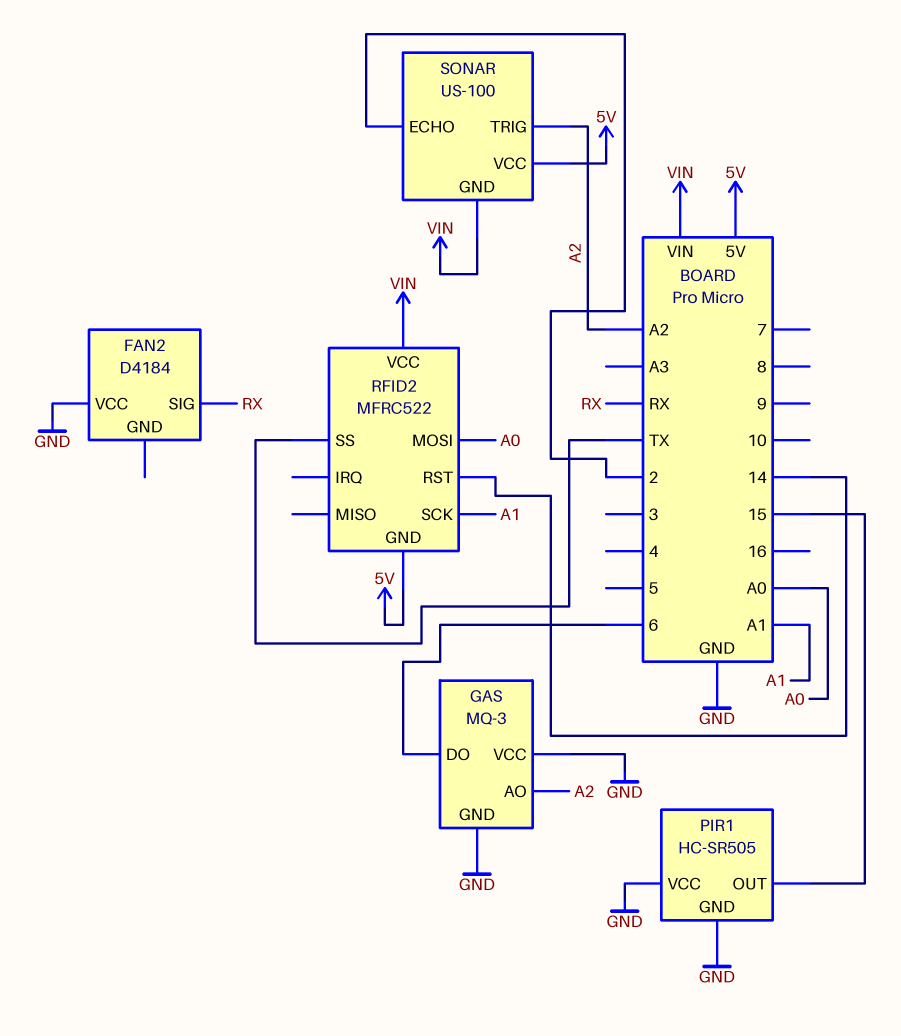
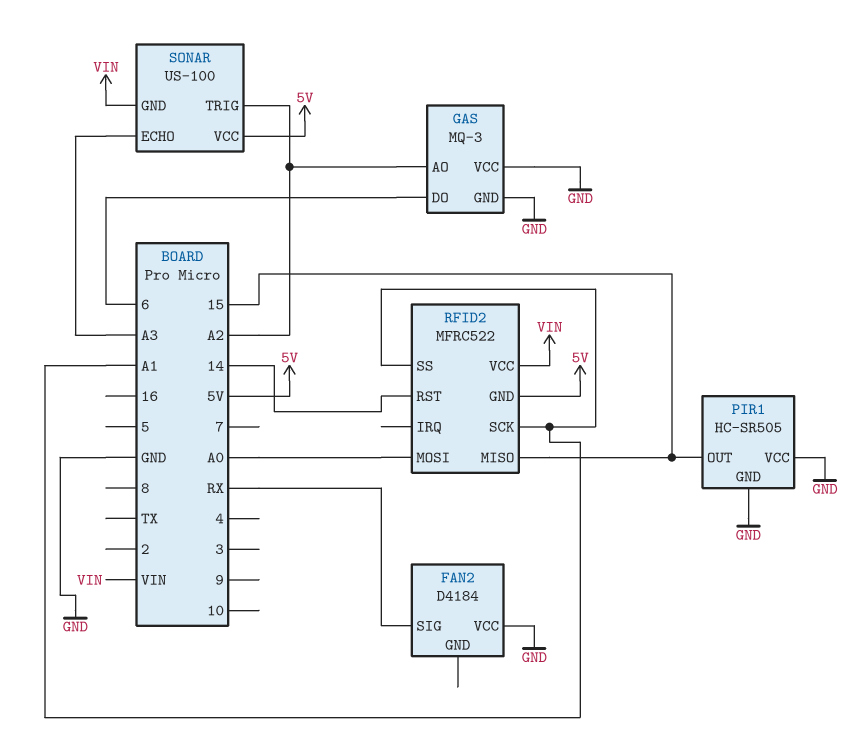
RFID2 pin MISO: none -> 15
RFID2 pin SS: TX -> A1
SONAR pin ECHO: 2 -> A3

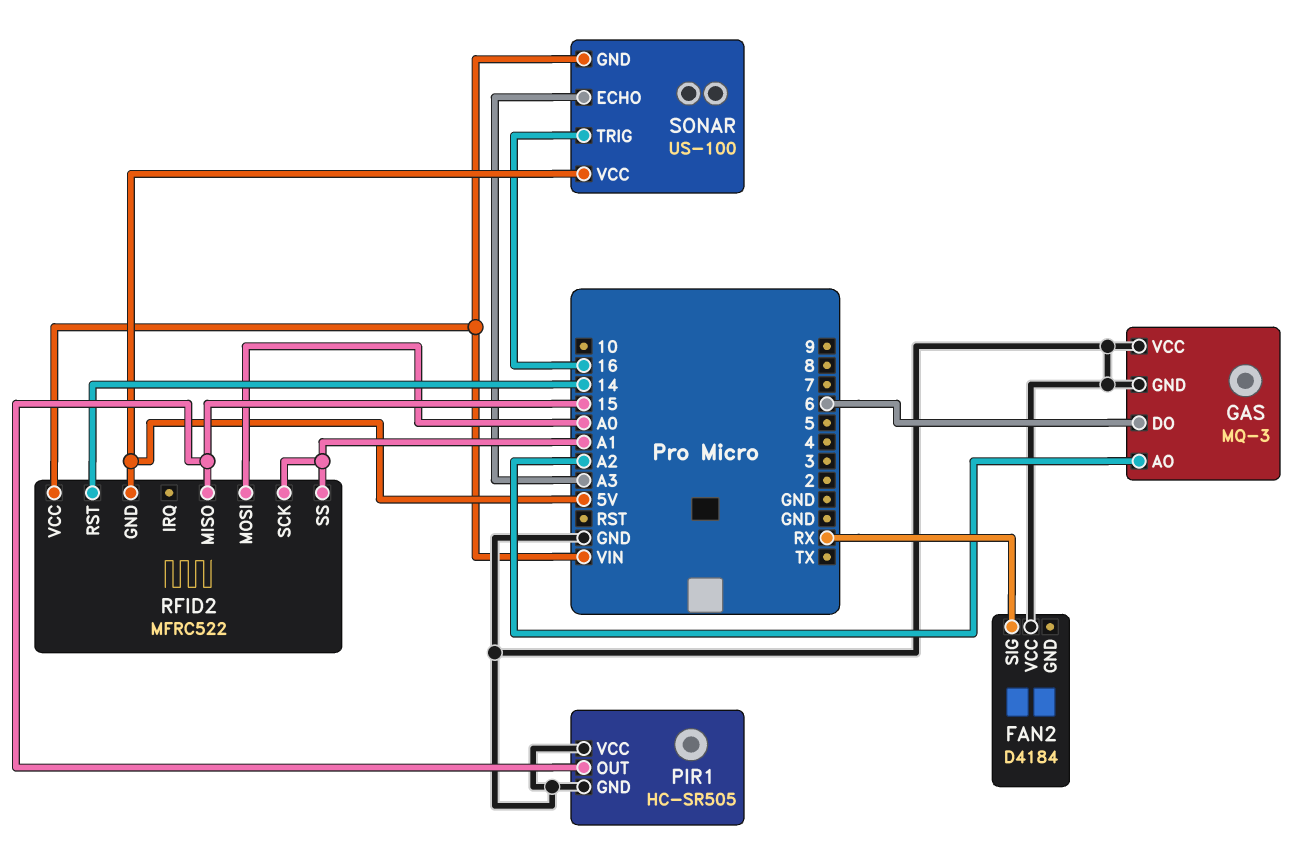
SONAR pin TRIG: A2 -> 16

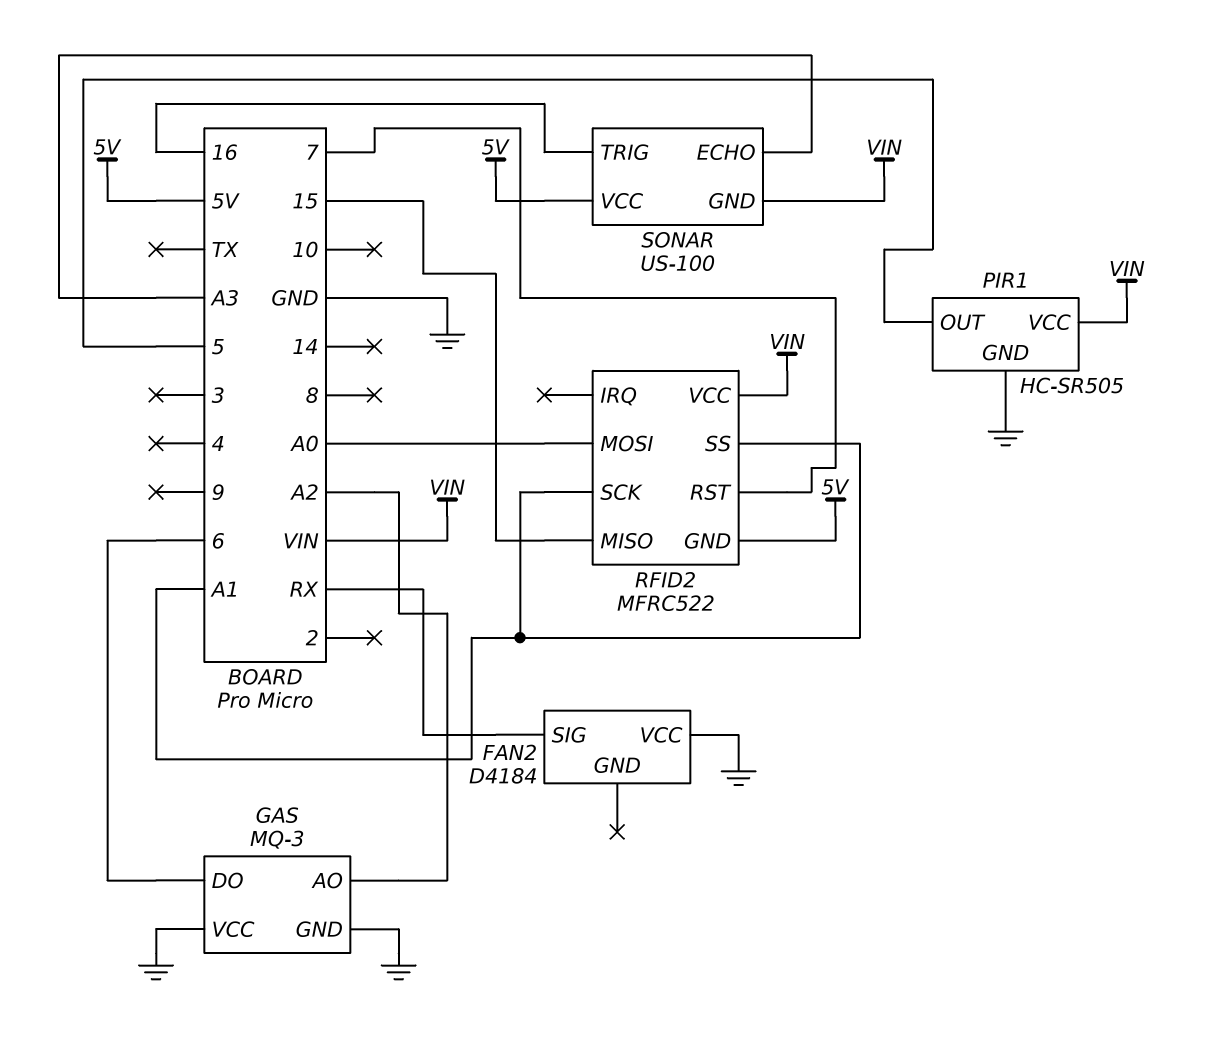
PIR1 pin OUT: 15 -> 5
PIR1 pin VCC: GND -> VIN
RFID2 pin RST: 14 -> 7

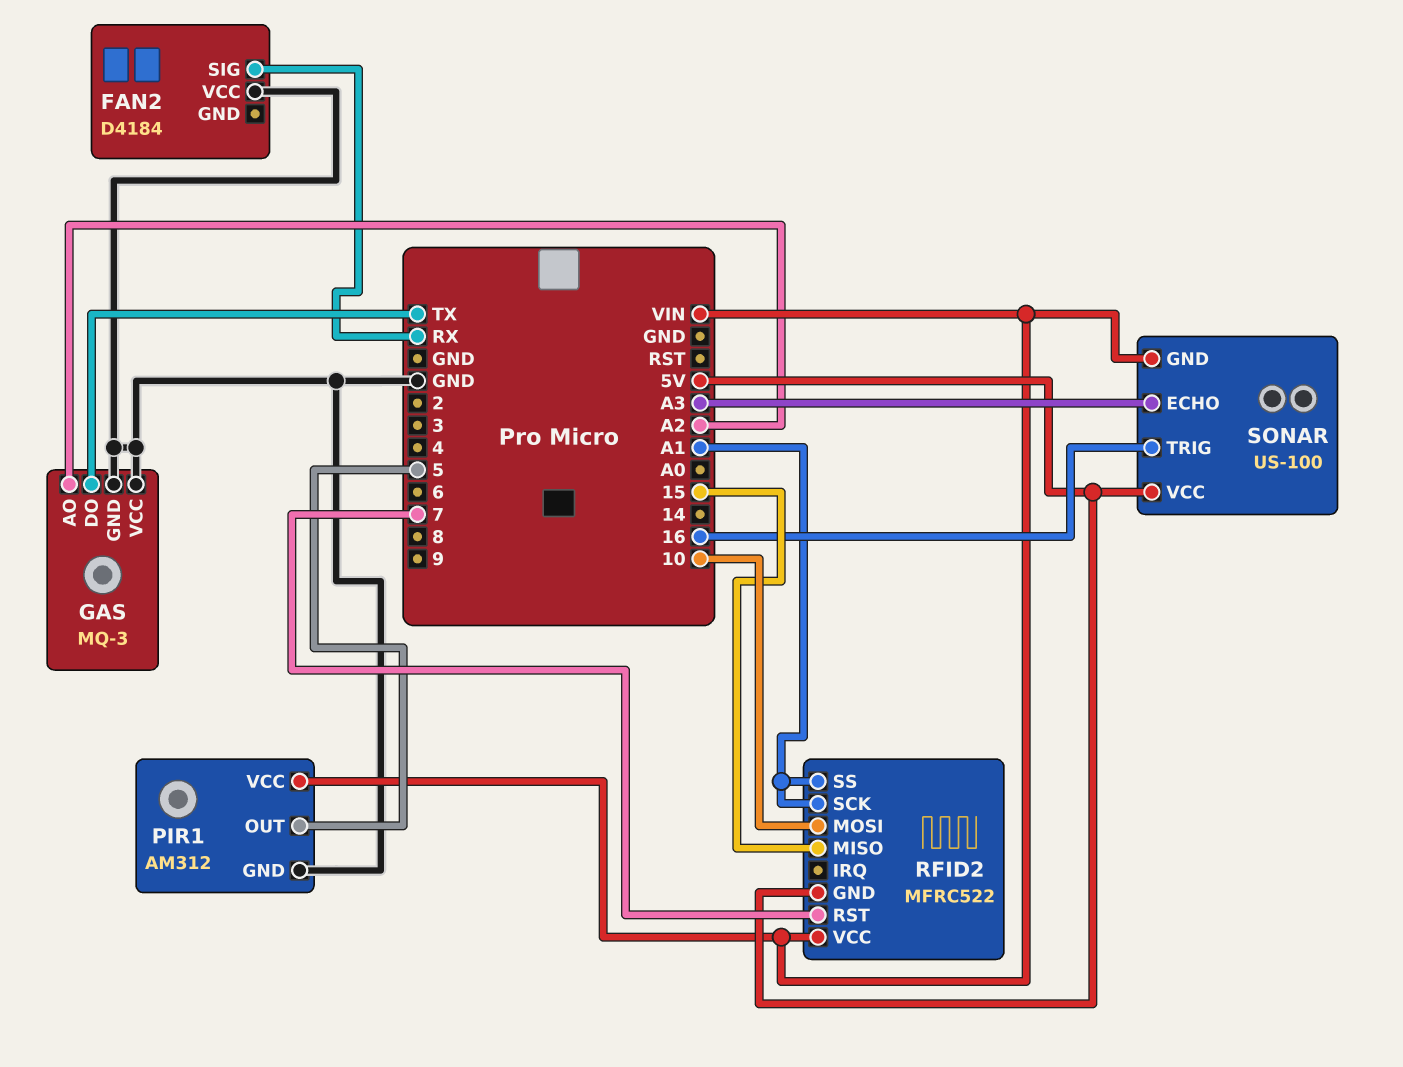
GAS pin DO: 6 -> TX
PIR1: HC-SR505 -> AM312
RFID2 pin MOSI: A0 -> 10

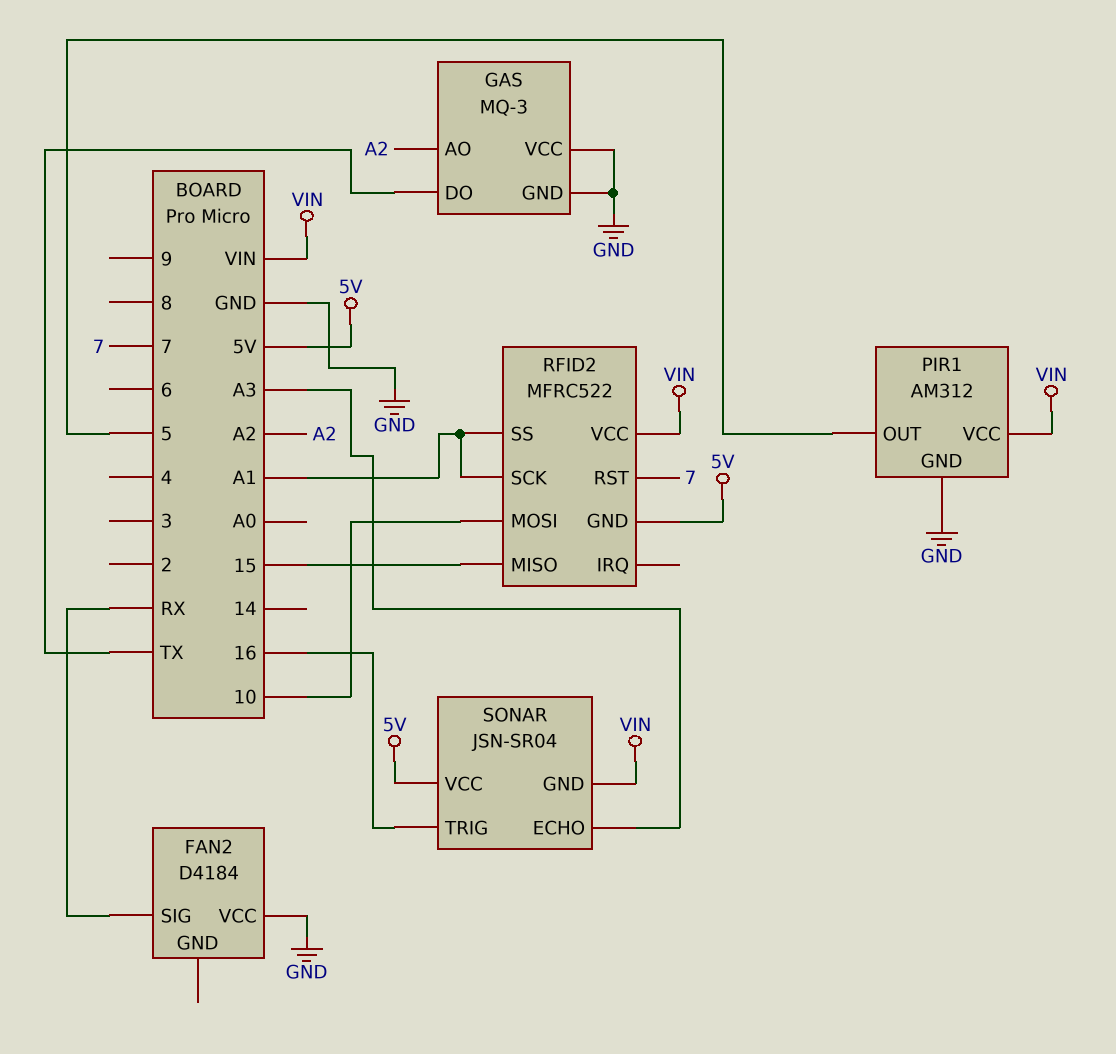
SONAR: US-100 -> JSN-SR04

